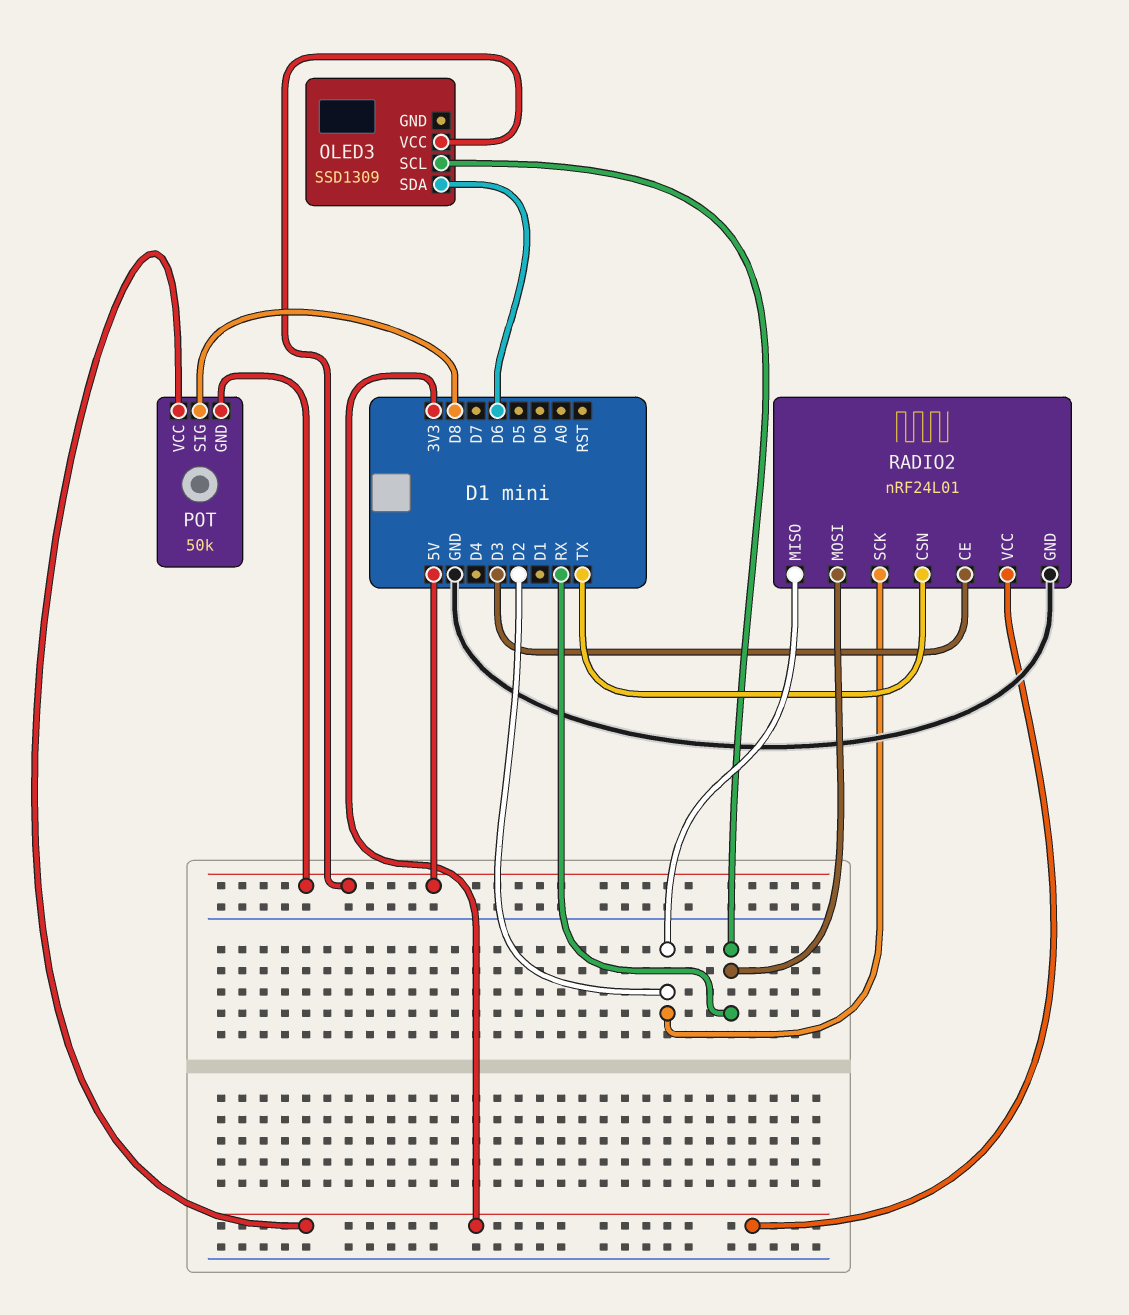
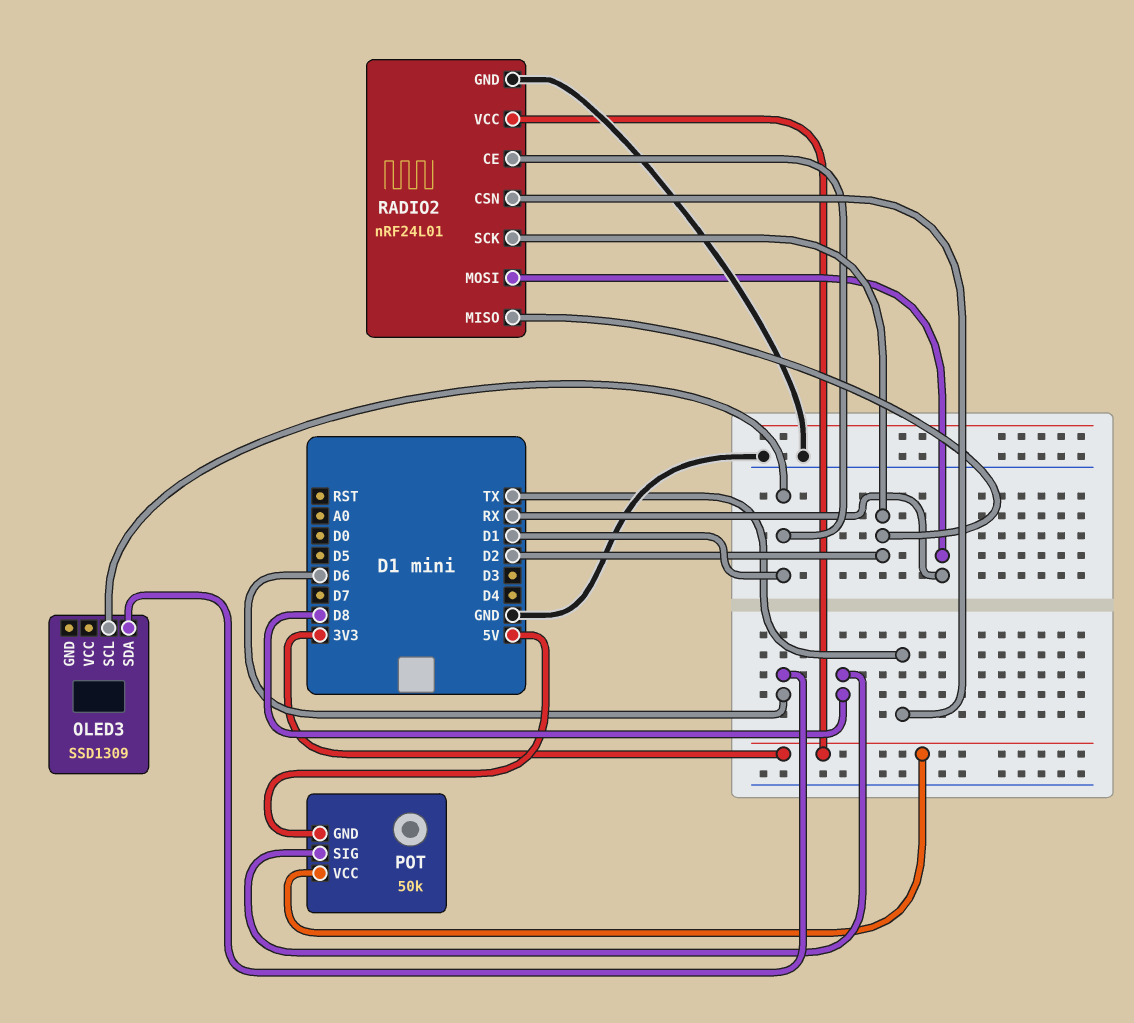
OLED3 pin SCL: RX -> D1
OLED3 pin VCC: 5V -> none
RADIO2 pin CE: D3 -> D1

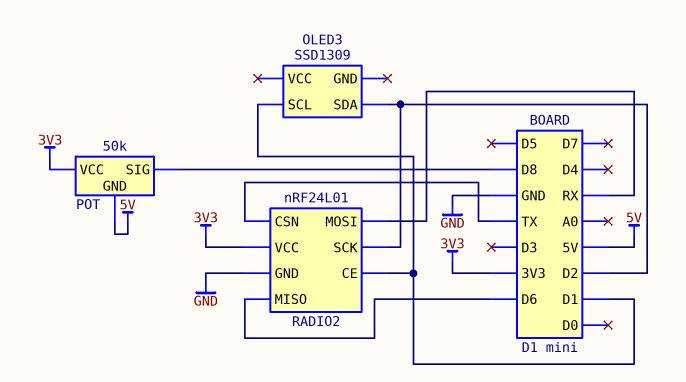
OLED3 pin SDA: D6 -> D2
RADIO2 pin MISO: D2 -> D6

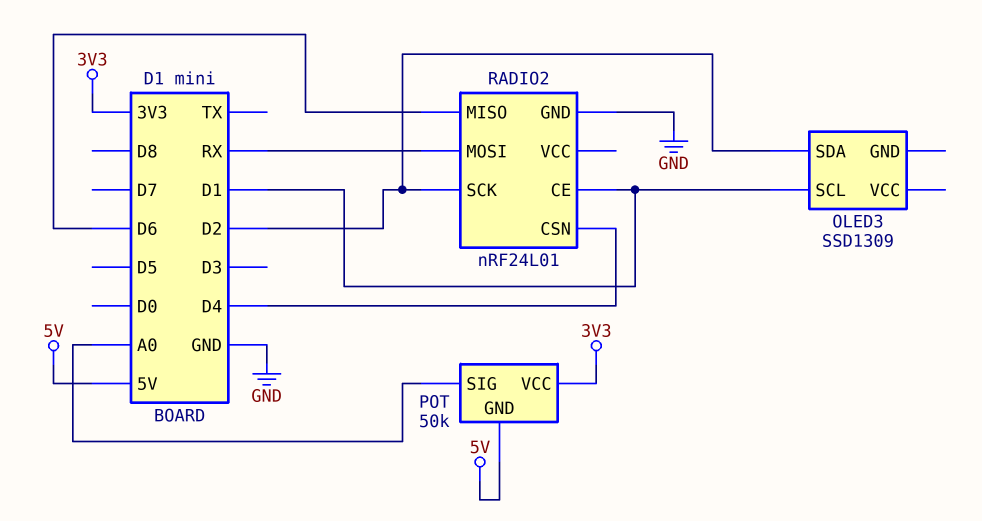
POT pin SIG: D8 -> A0
RADIO2 pin CSN: TX -> D4
RADIO2 pin VCC: 3V3 -> none

